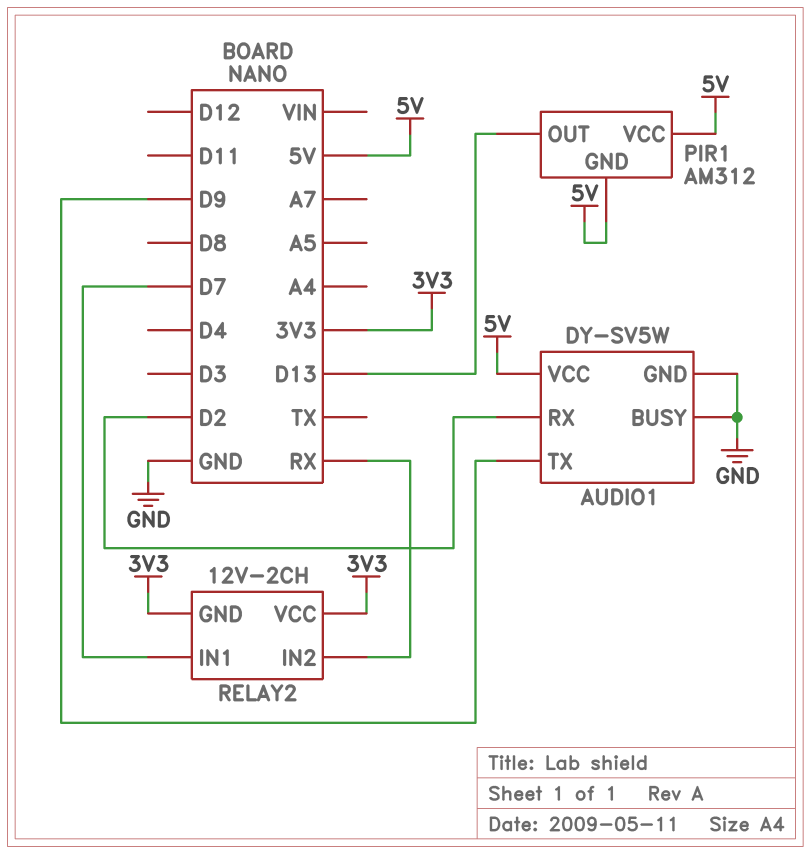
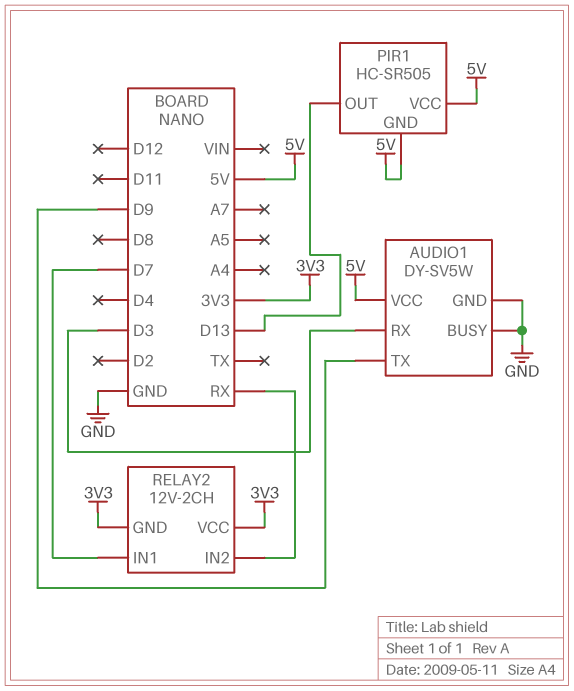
AUDIO1 pin RX: D2 -> D3
PIR1: AM312 -> HC-SR505

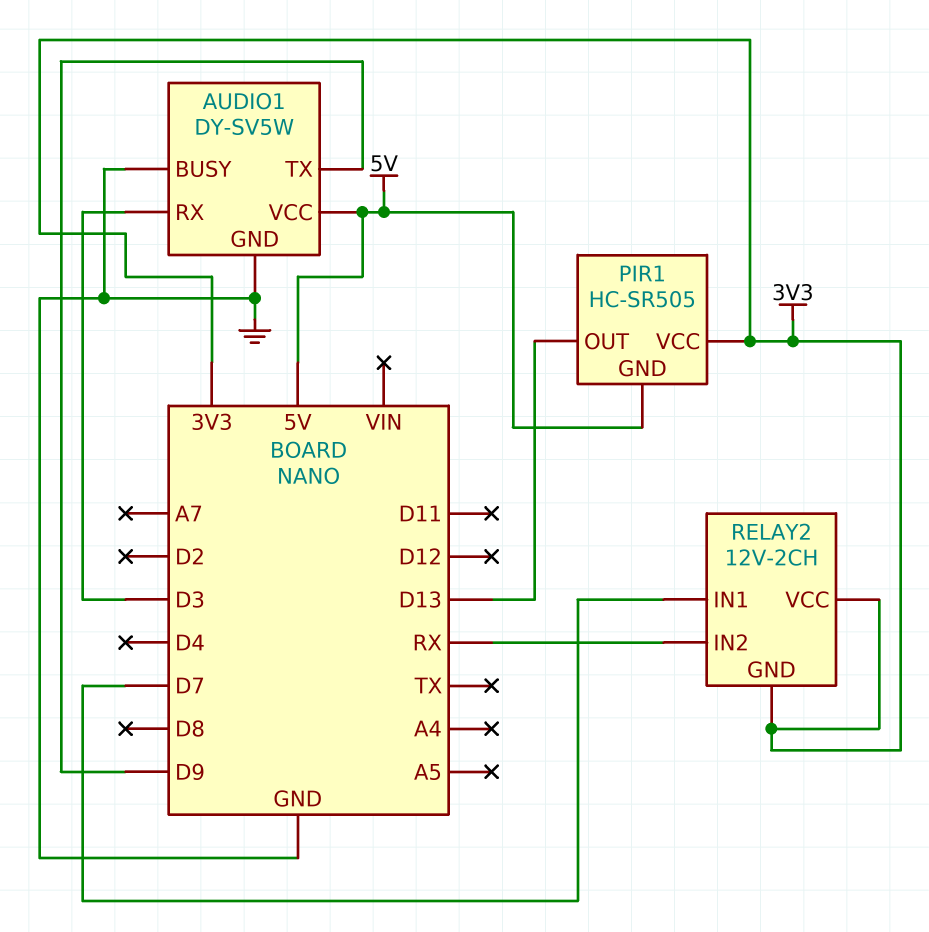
PIR1 pin VCC: 5V -> 3V3

